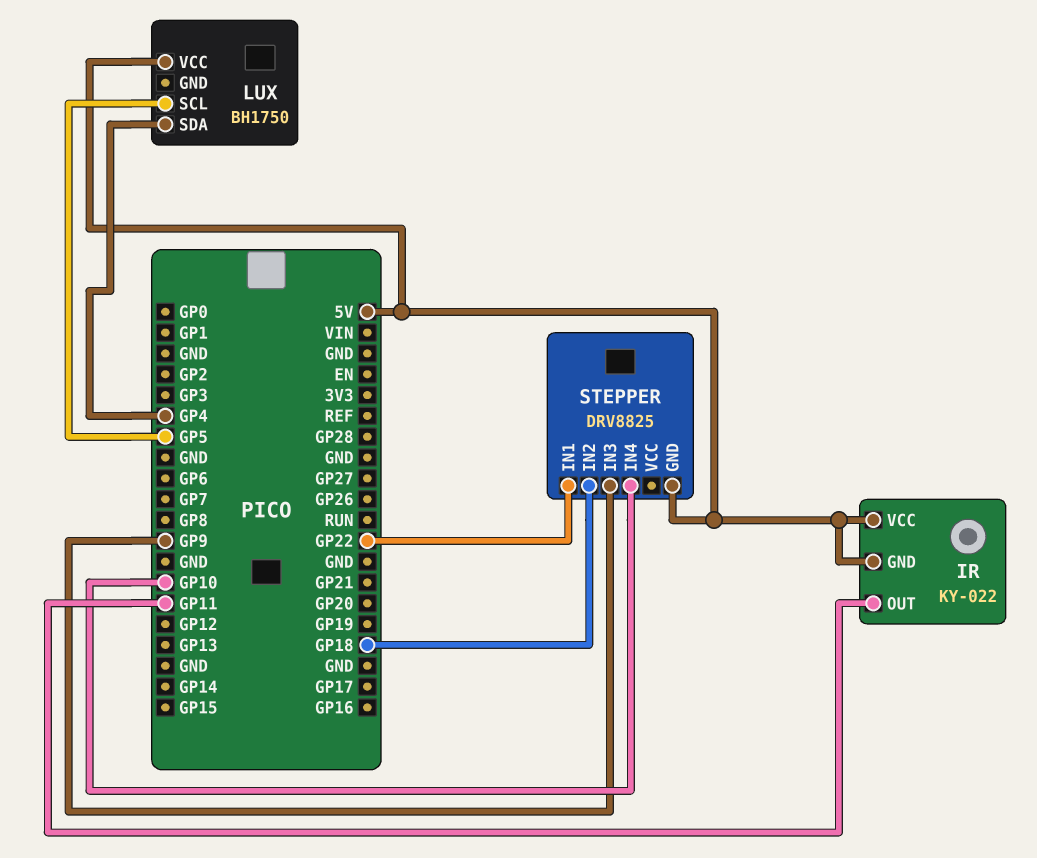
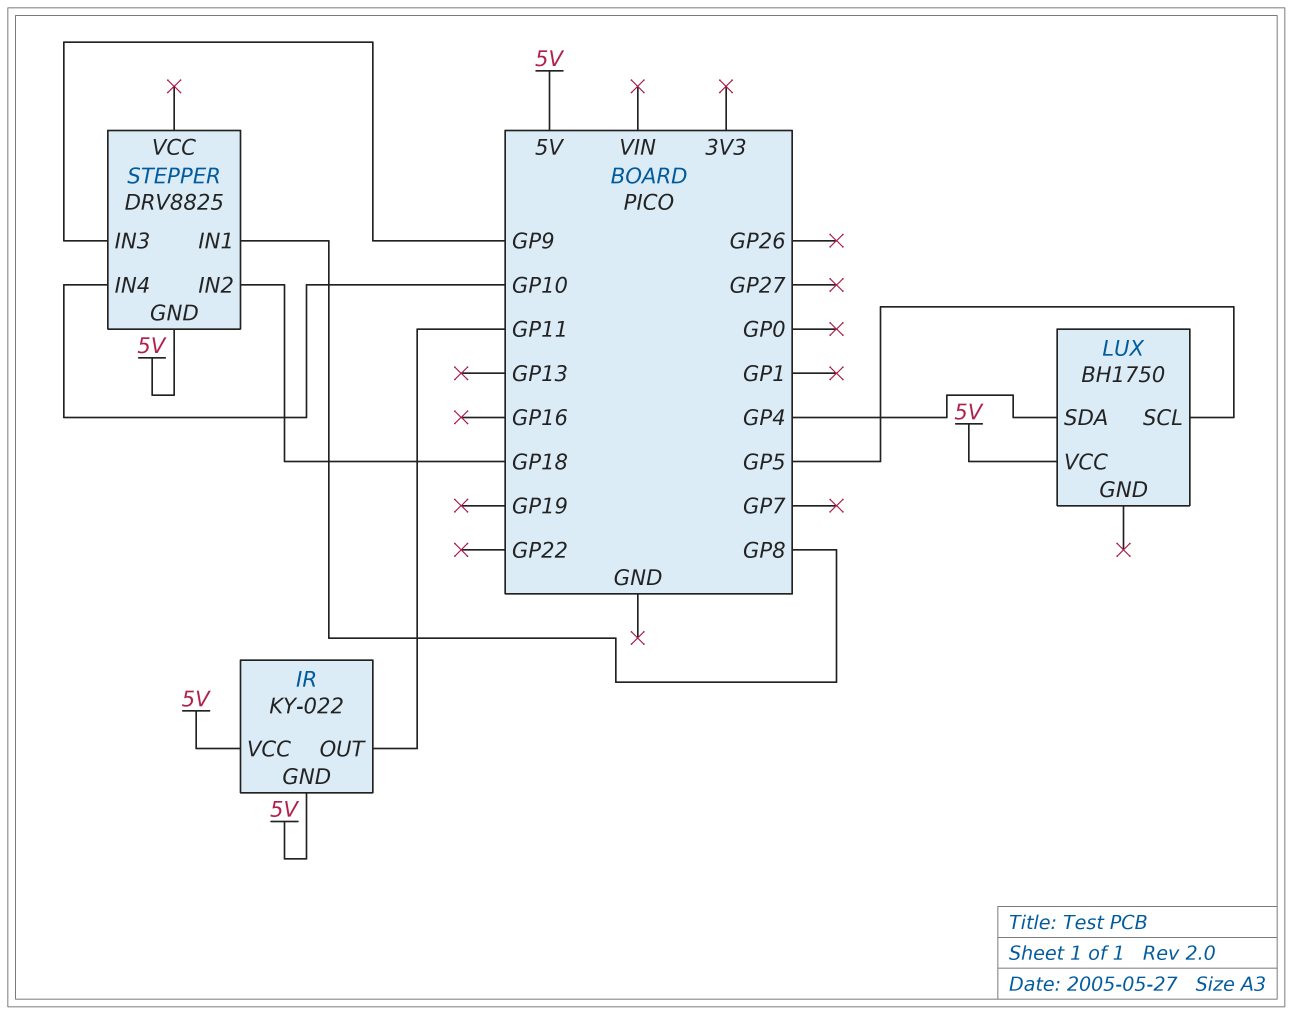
STEPPER pin IN1: GP22 -> GP8

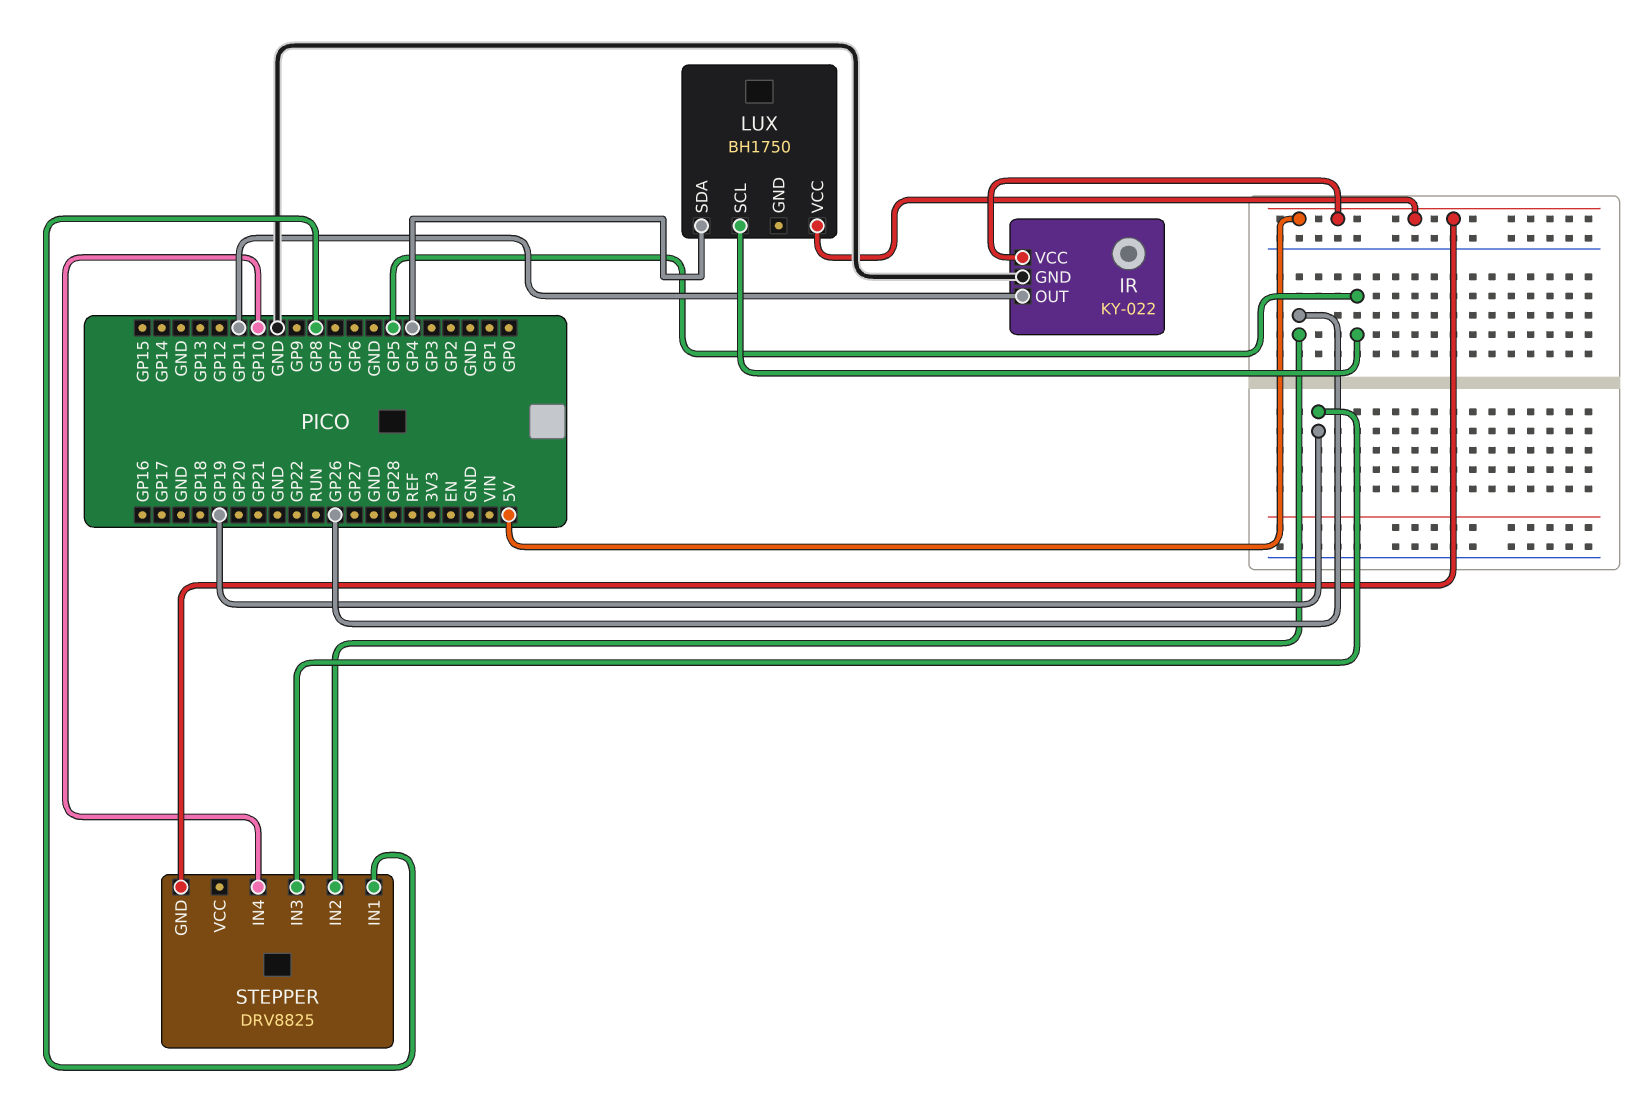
IR pin GND: 5V -> GND
STEPPER pin IN2: GP18 -> GP26
STEPPER pin IN3: GP9 -> GP19

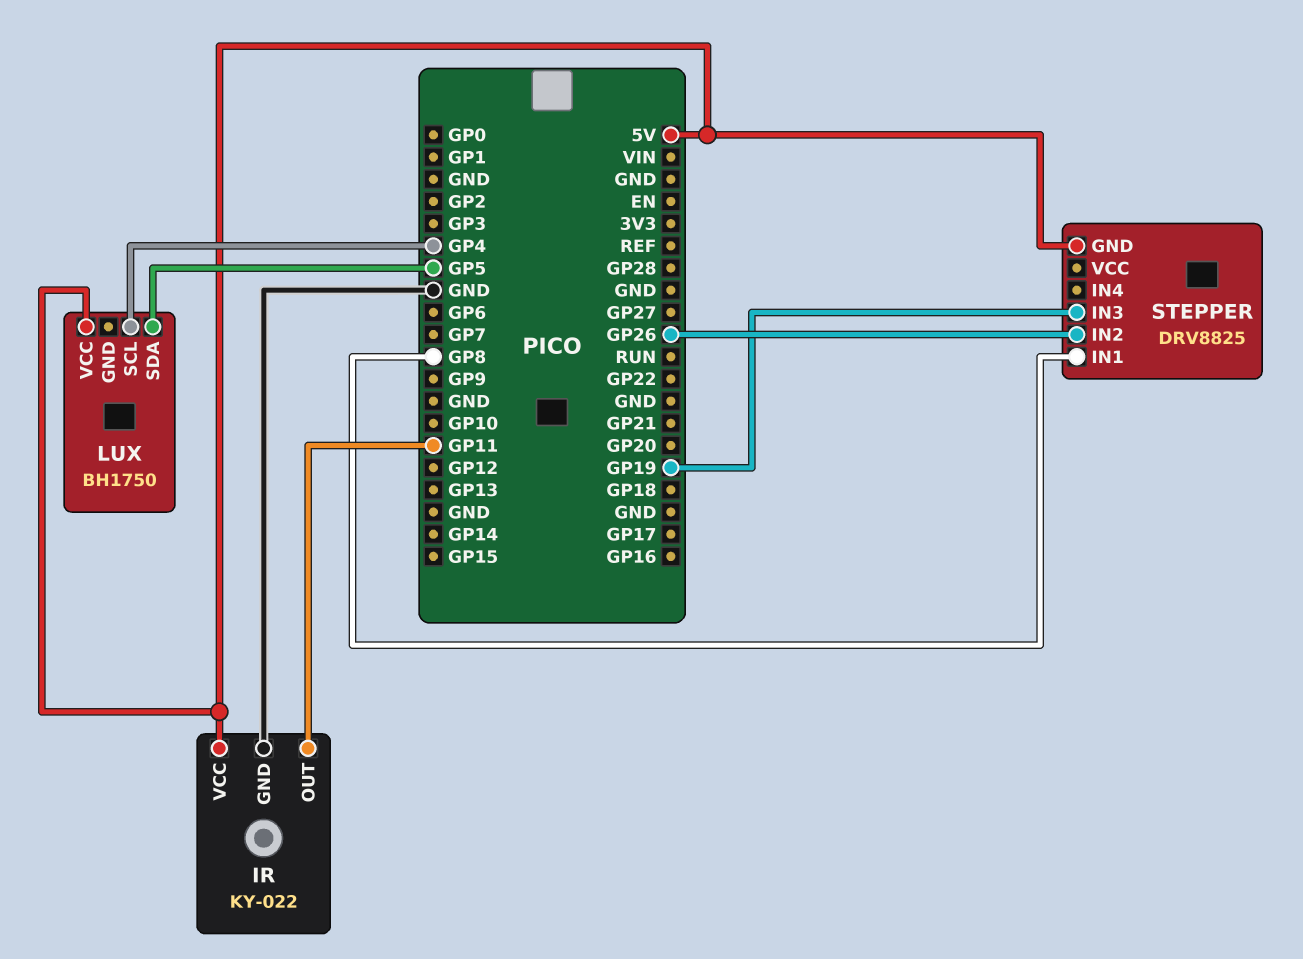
LUX pin SCL: GP5 -> GP4
LUX pin SDA: GP4 -> GP5
STEPPER pin IN4: GP10 -> none

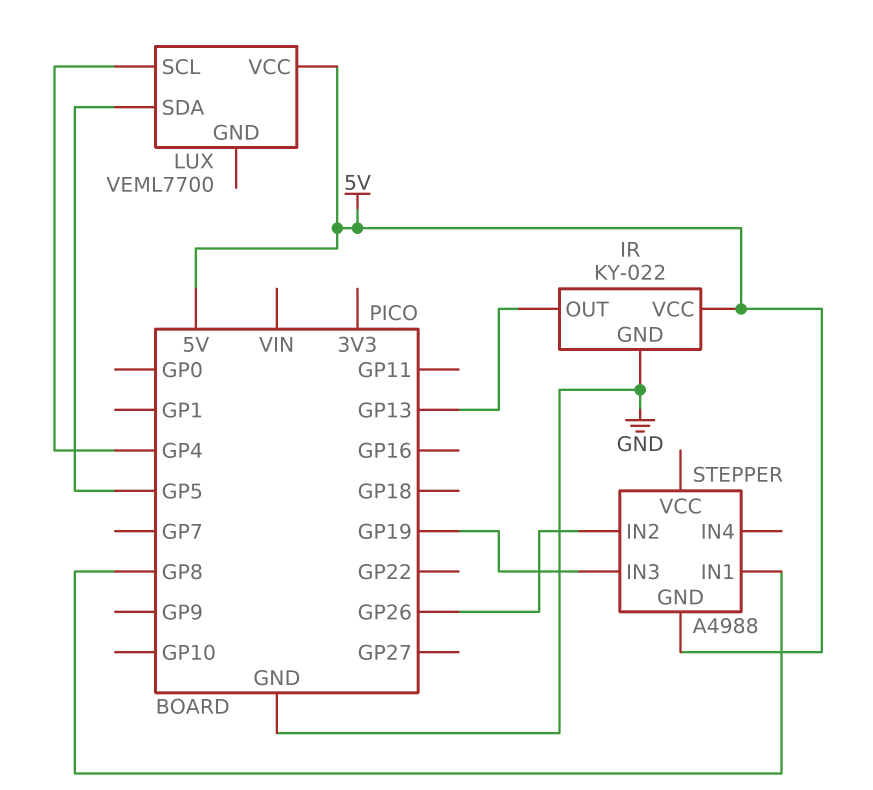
IR pin OUT: GP11 -> GP13
LUX: BH1750 -> VEML7700
STEPPER: DRV8825 -> A4988

